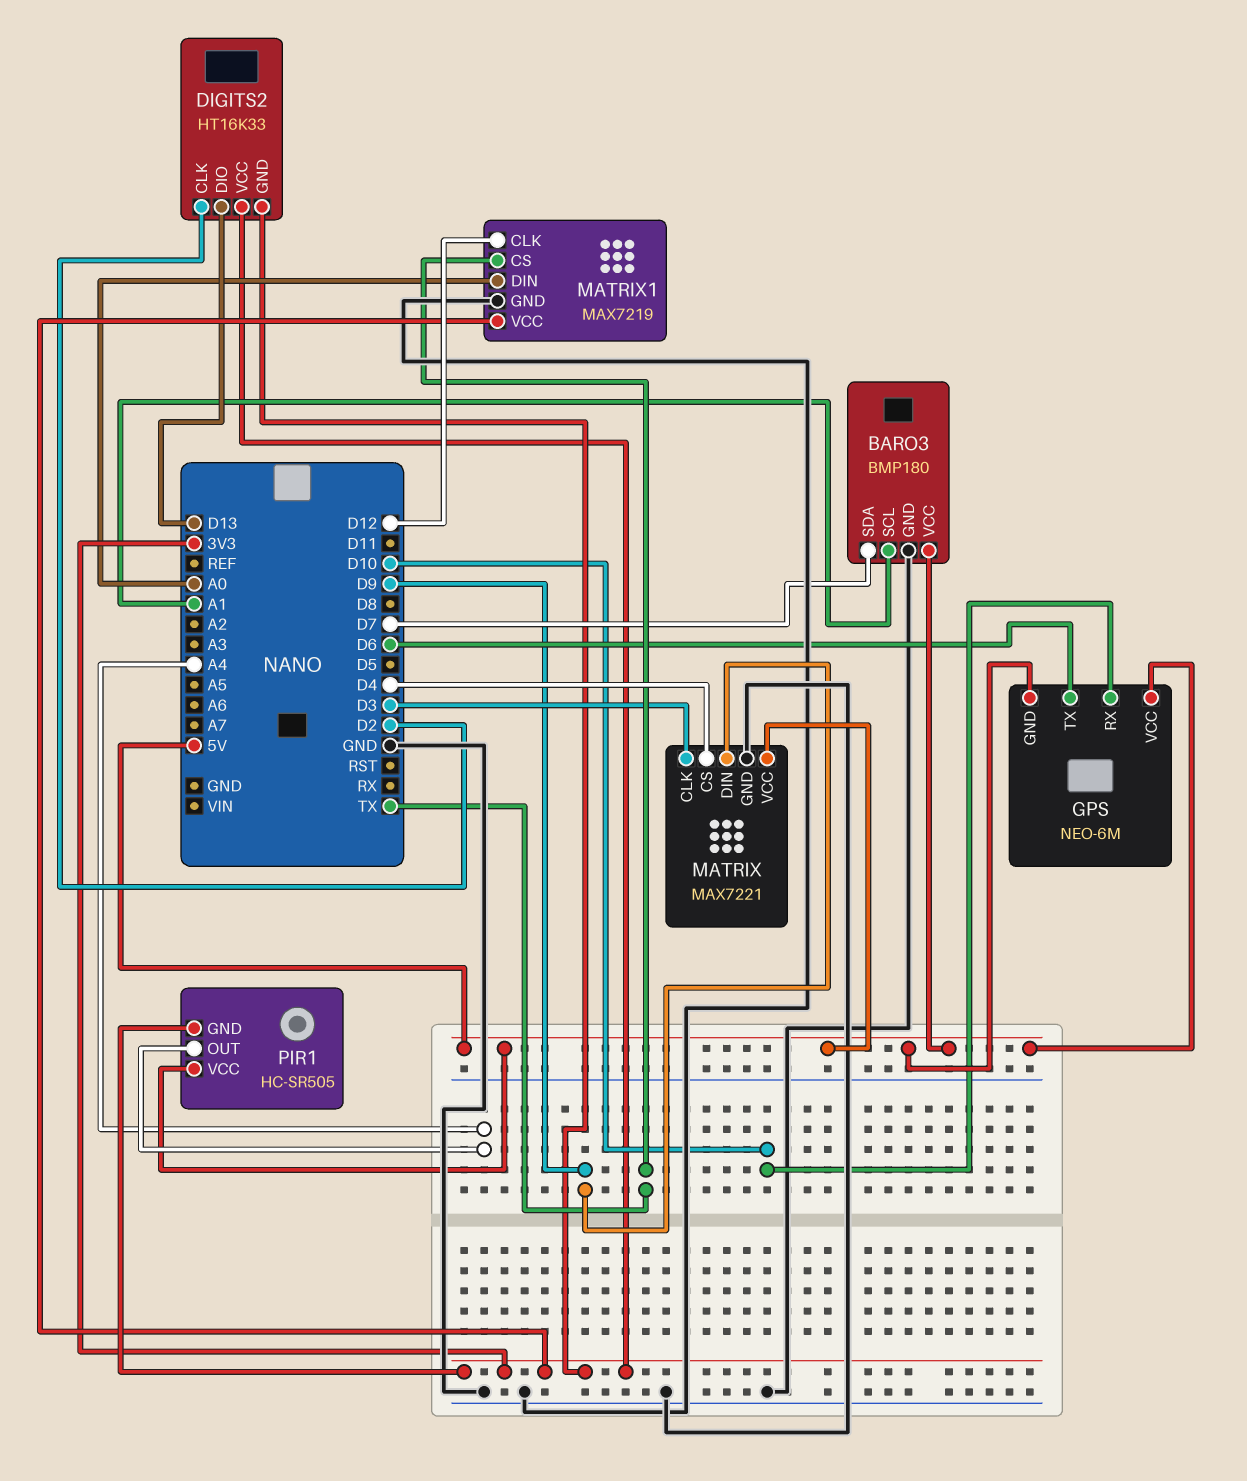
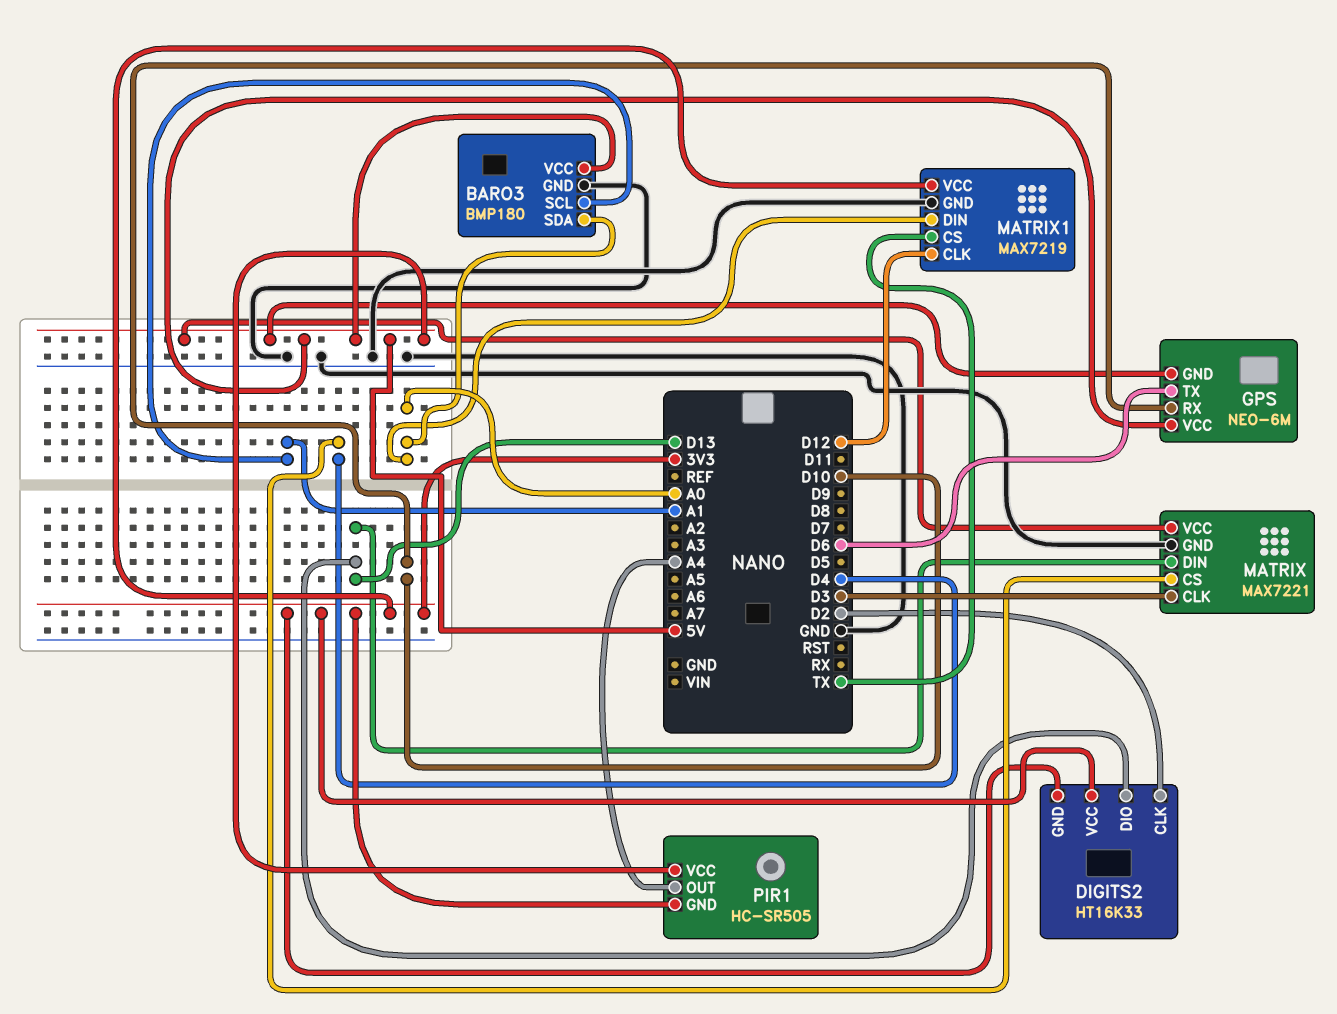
BARO3 pin SDA: D7 -> A0
MATRIX pin DIN: D9 -> D13

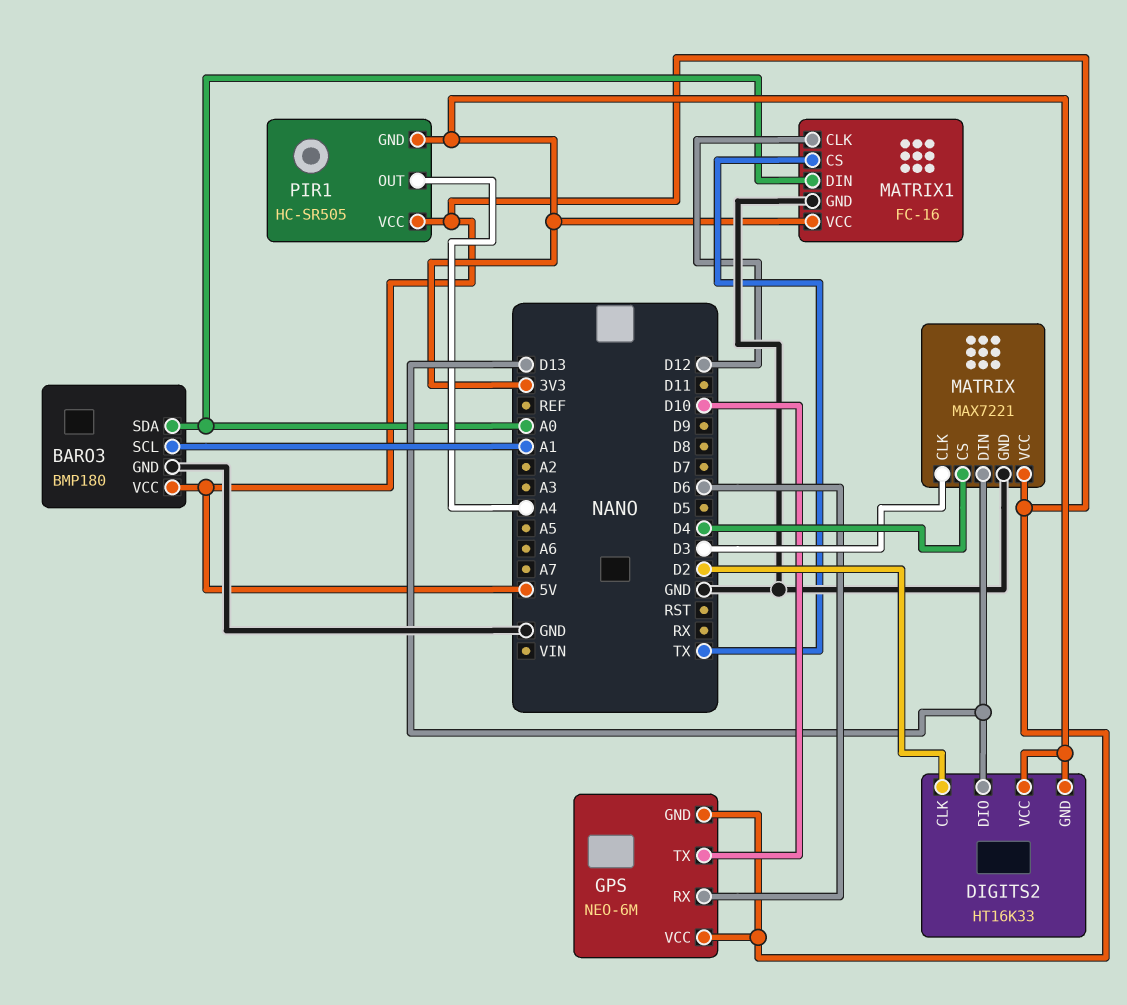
GPS pin RX: D10 -> D6
GPS pin TX: D6 -> D10
MATRIX1: MAX7219 -> FC-16

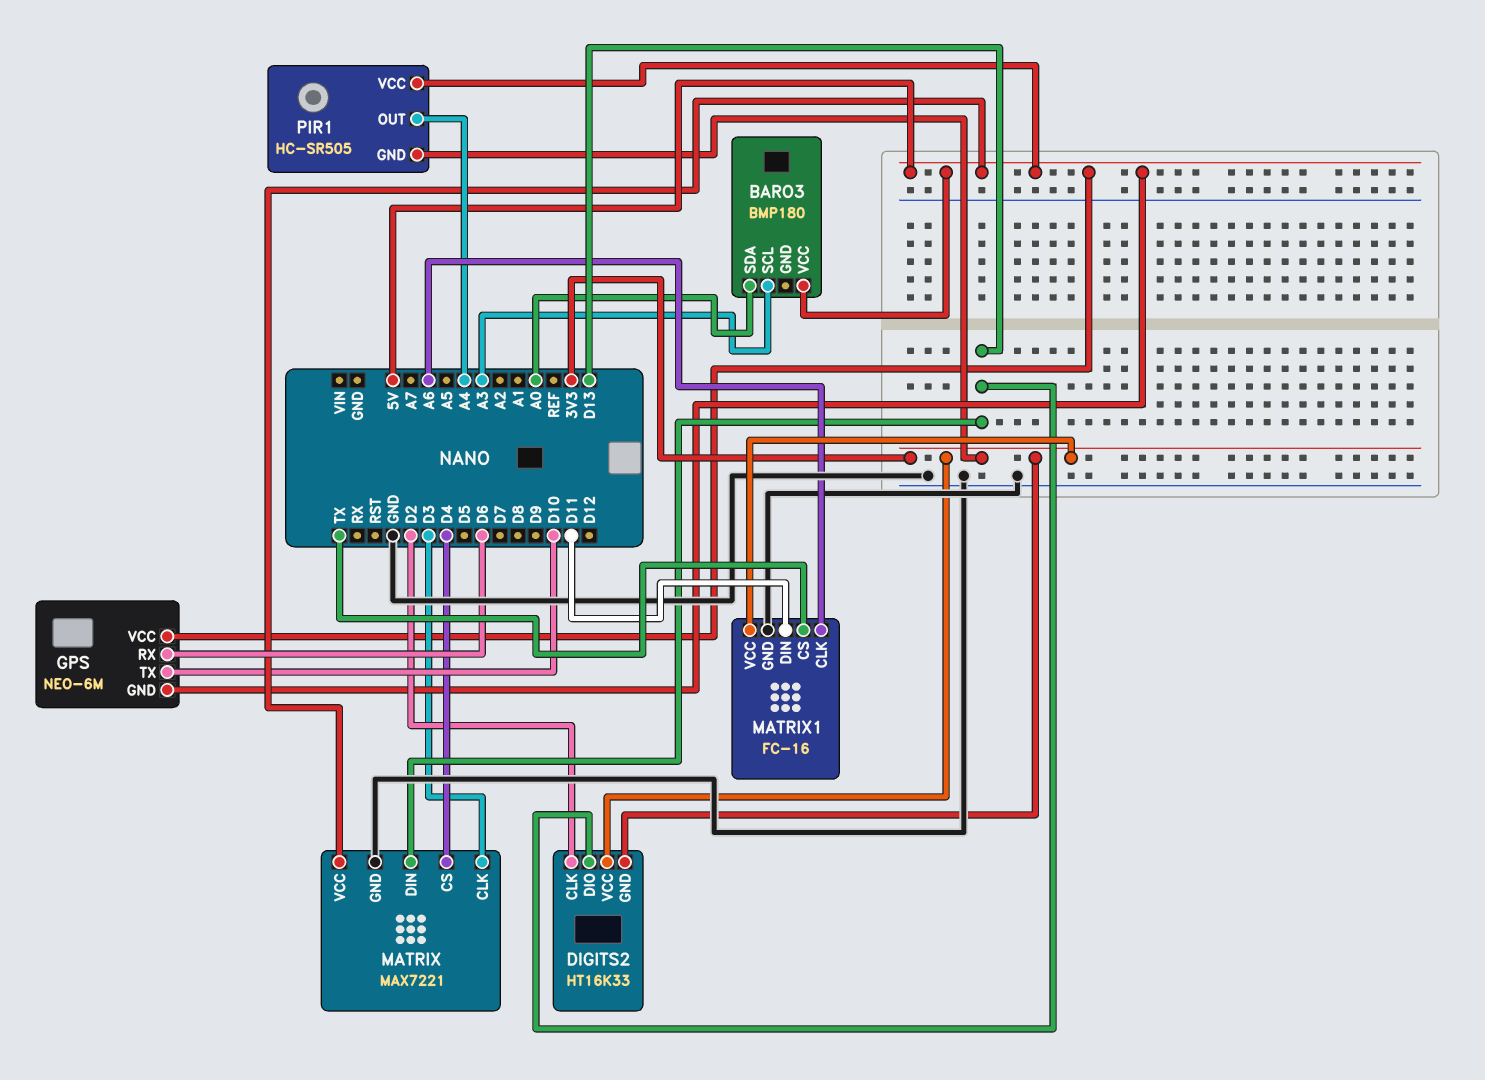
BARO3 pin GND: GND -> none
BARO3 pin SCL: A1 -> A3
MATRIX1 pin CLK: D12 -> A6
MATRIX1 pin DIN: A0 -> D11

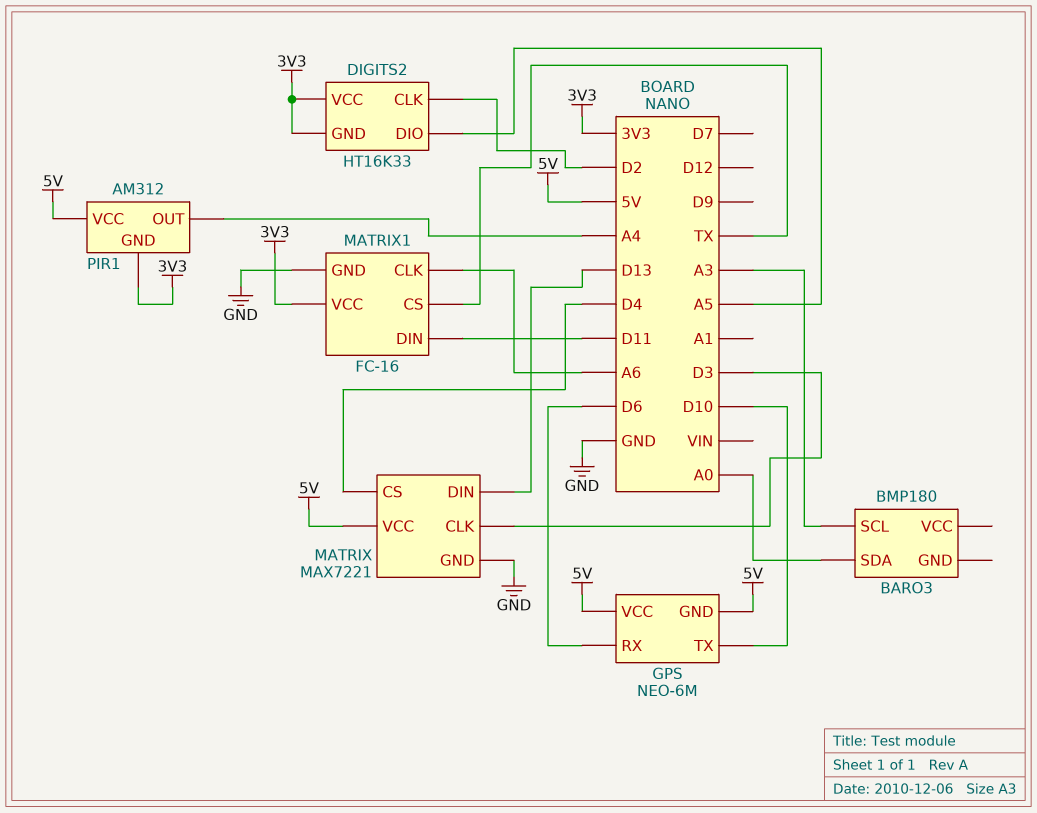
BARO3 pin VCC: 5V -> none
DIGITS2 pin DIO: D13 -> A5
PIR1: HC-SR505 -> AM312

